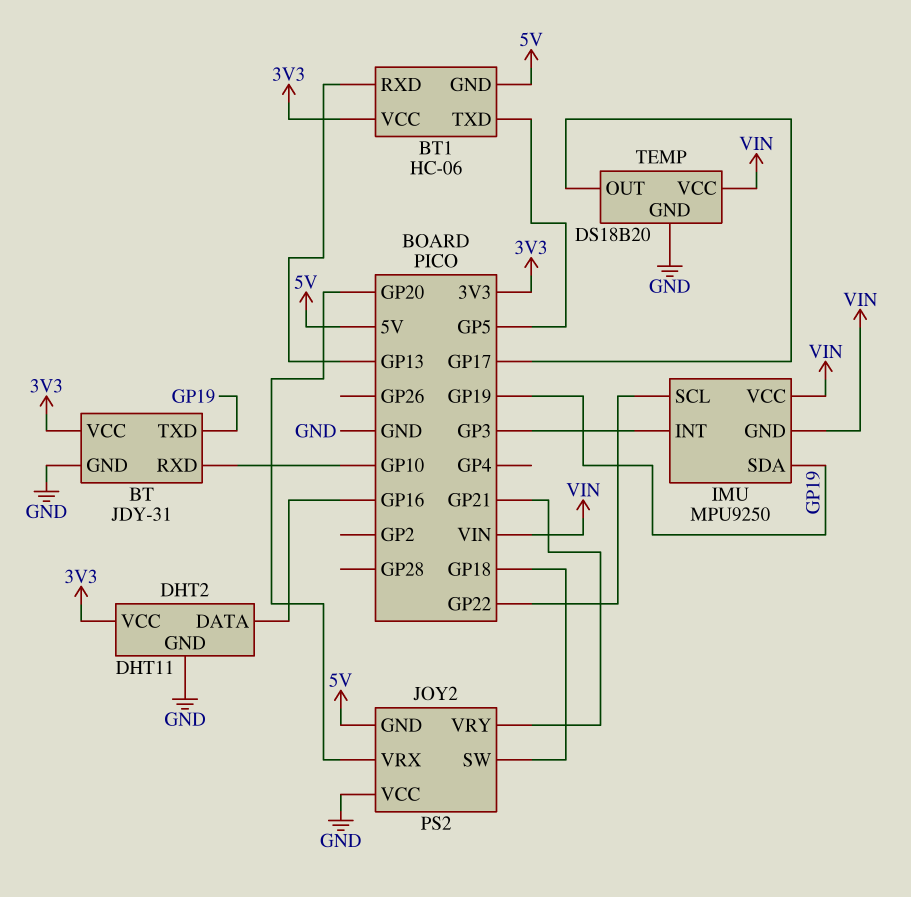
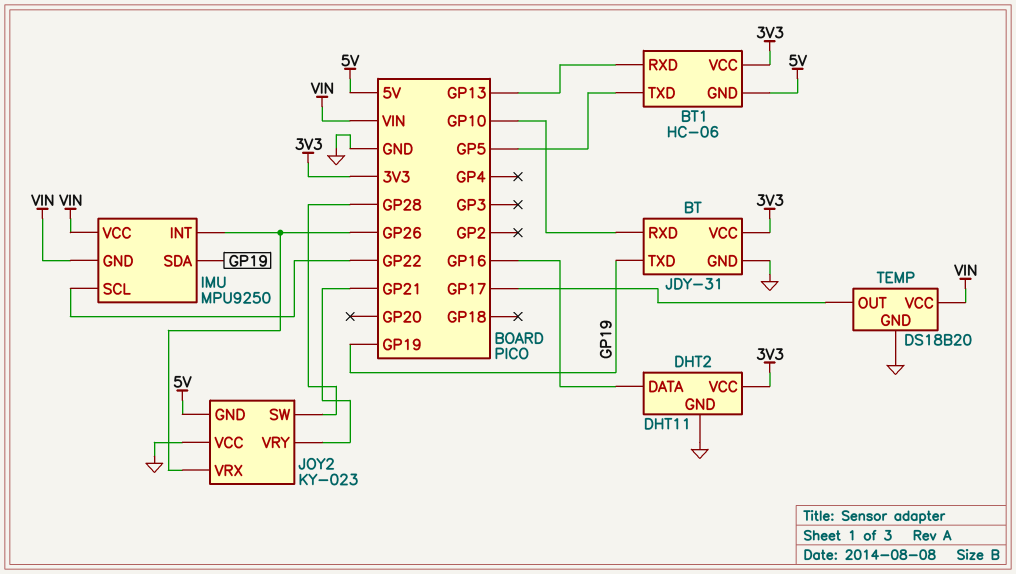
IMU pin INT: GP3 -> GP26
JOY2: PS2 -> KY-023
JOY2 pin SW: GP18 -> GP28
JOY2 pin VRX: GP20 -> GP26

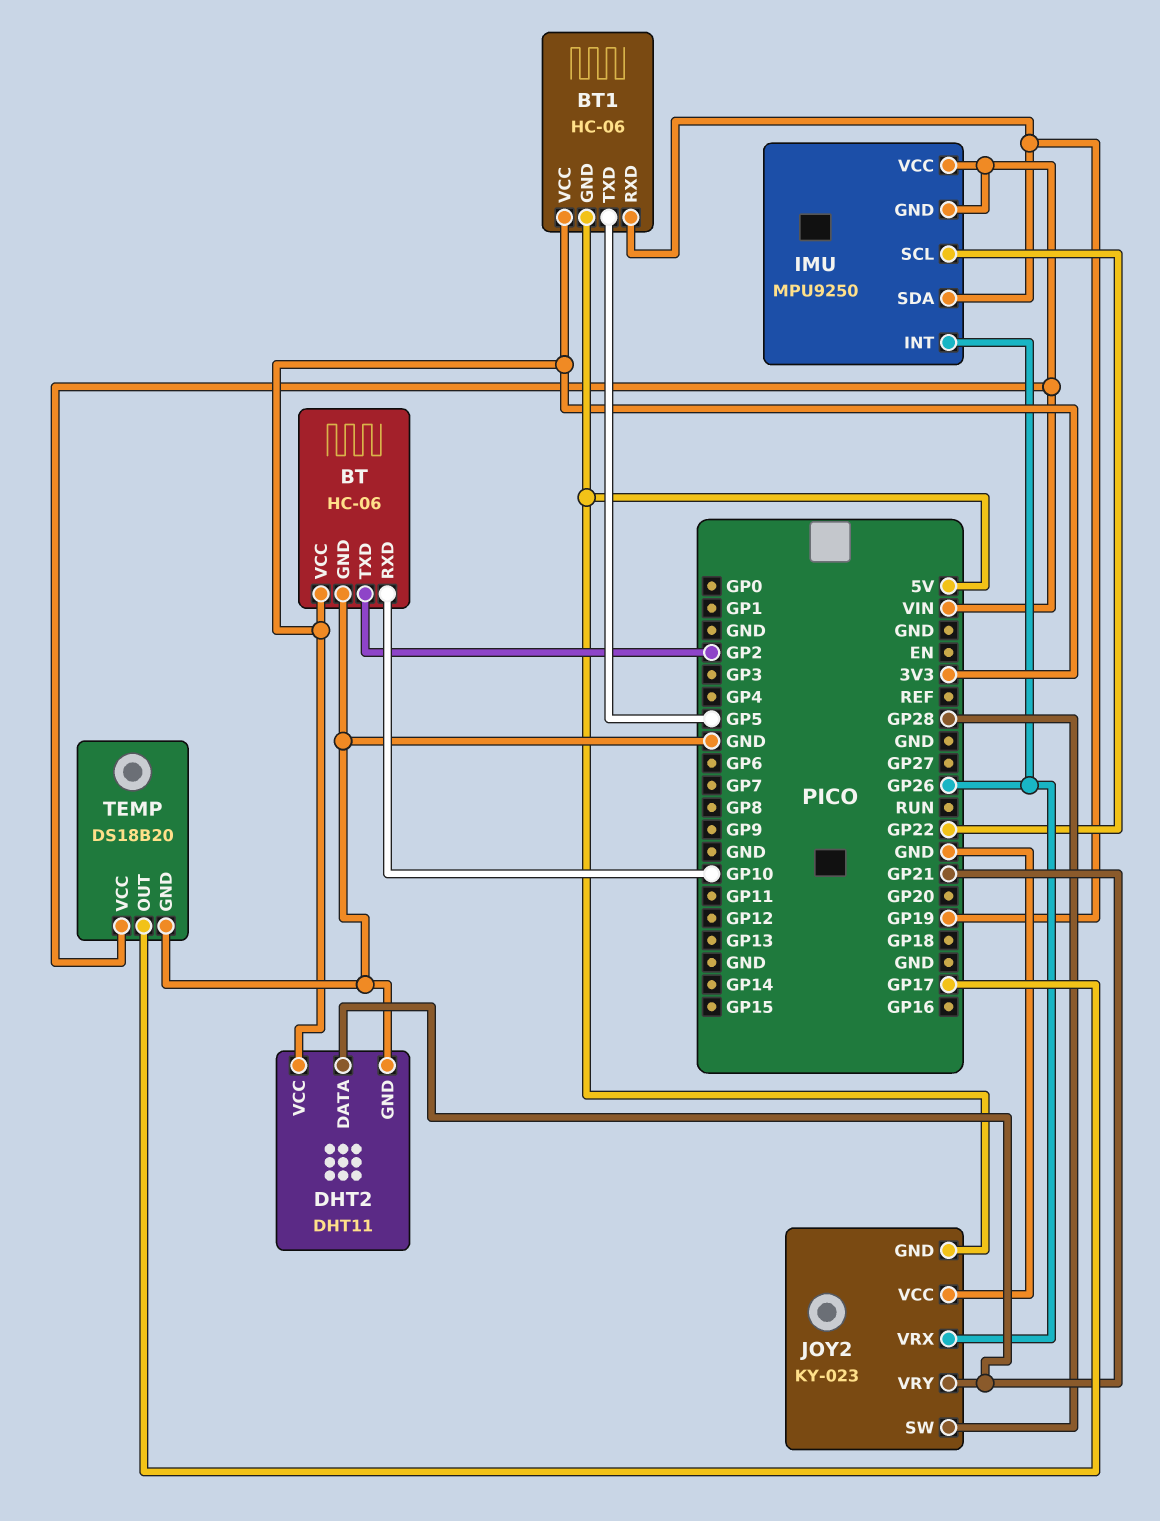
BT: JDY-31 -> HC-06
BT pin TXD: GP19 -> GP2
BT1 pin RXD: GP13 -> GP19
DHT2 pin DATA: GP16 -> GP21

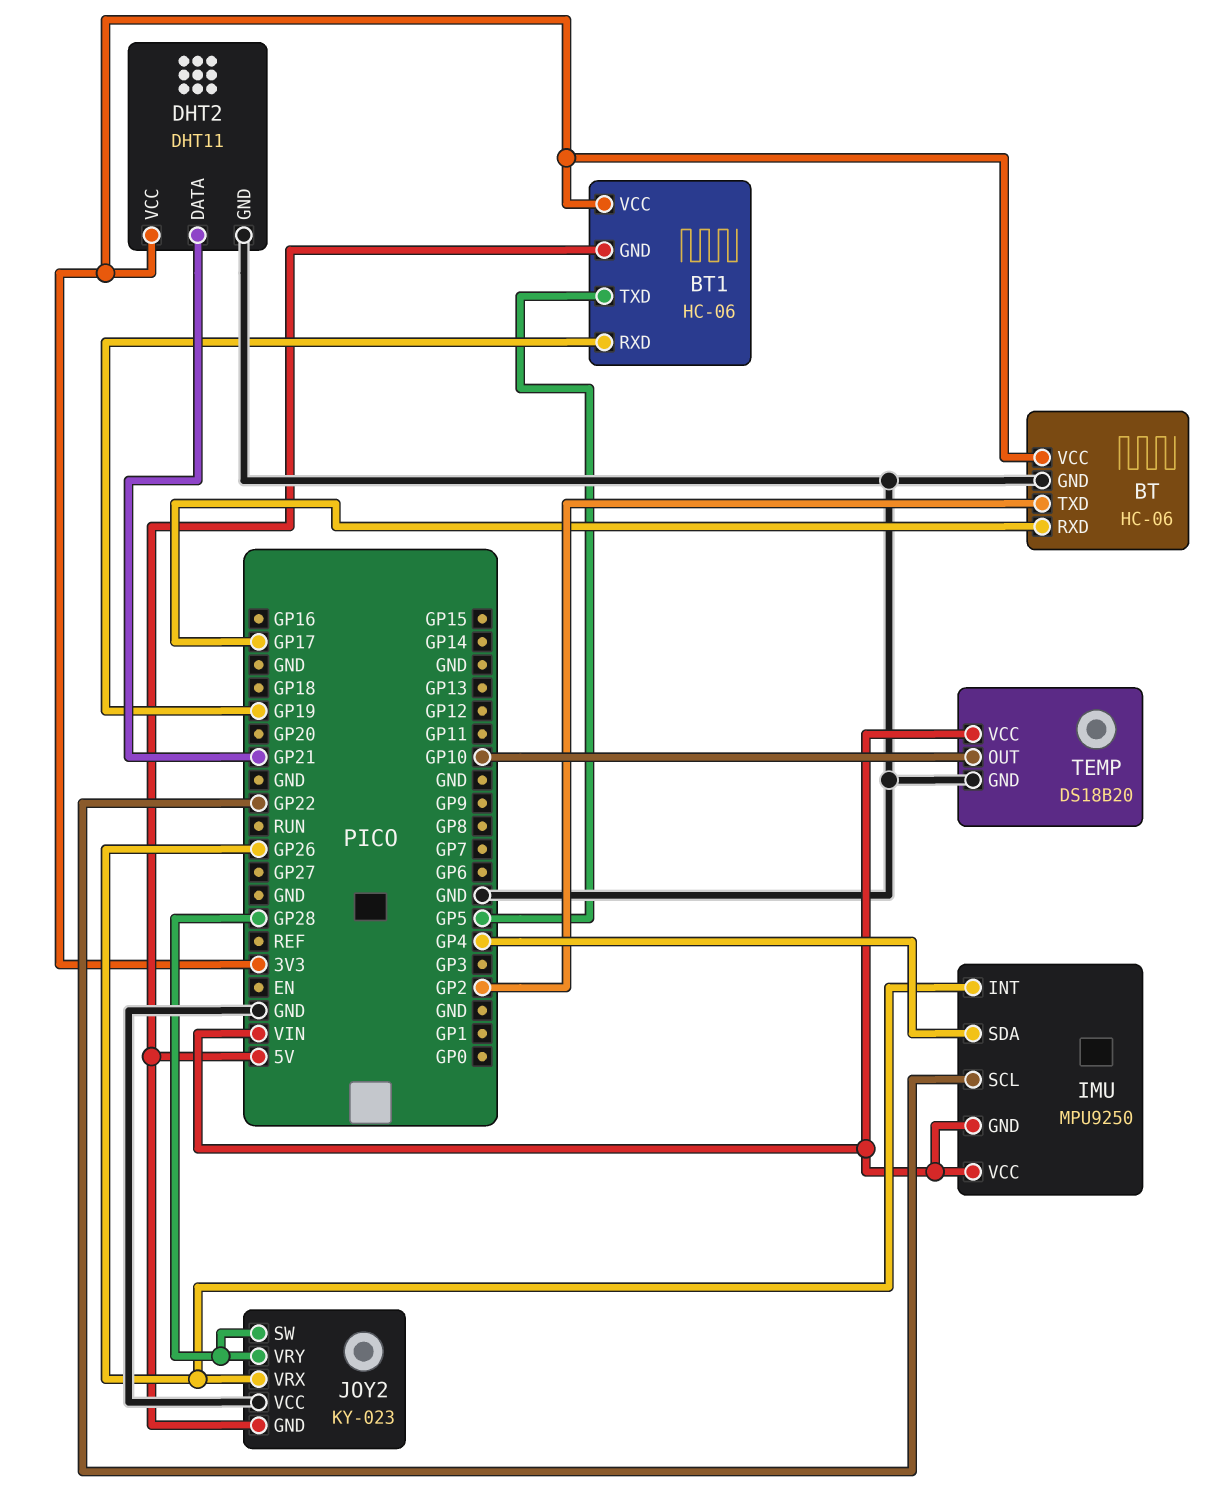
BT pin RXD: GP10 -> GP17
IMU pin SDA: GP19 -> GP4
JOY2 pin VRY: GP21 -> GP28
TEMP pin OUT: GP17 -> GP10

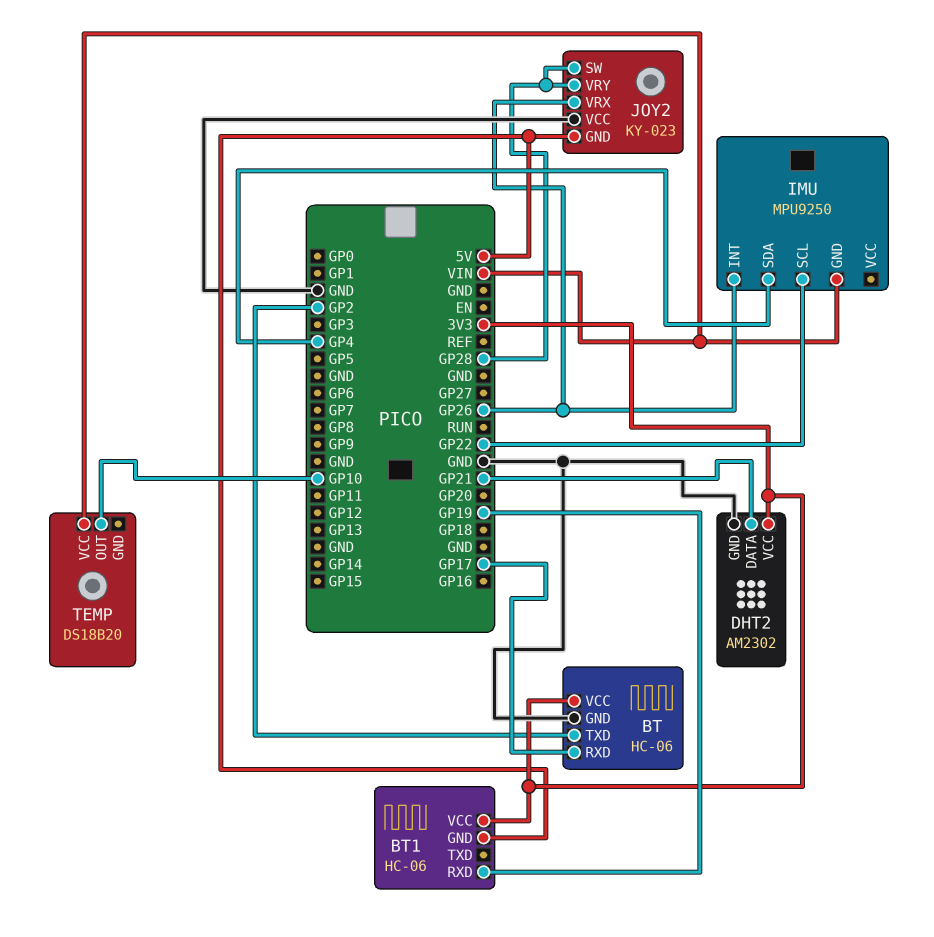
BT1 pin TXD: GP5 -> none
DHT2: DHT11 -> AM2302
IMU pin VCC: VIN -> none
TEMP pin GND: GND -> none

